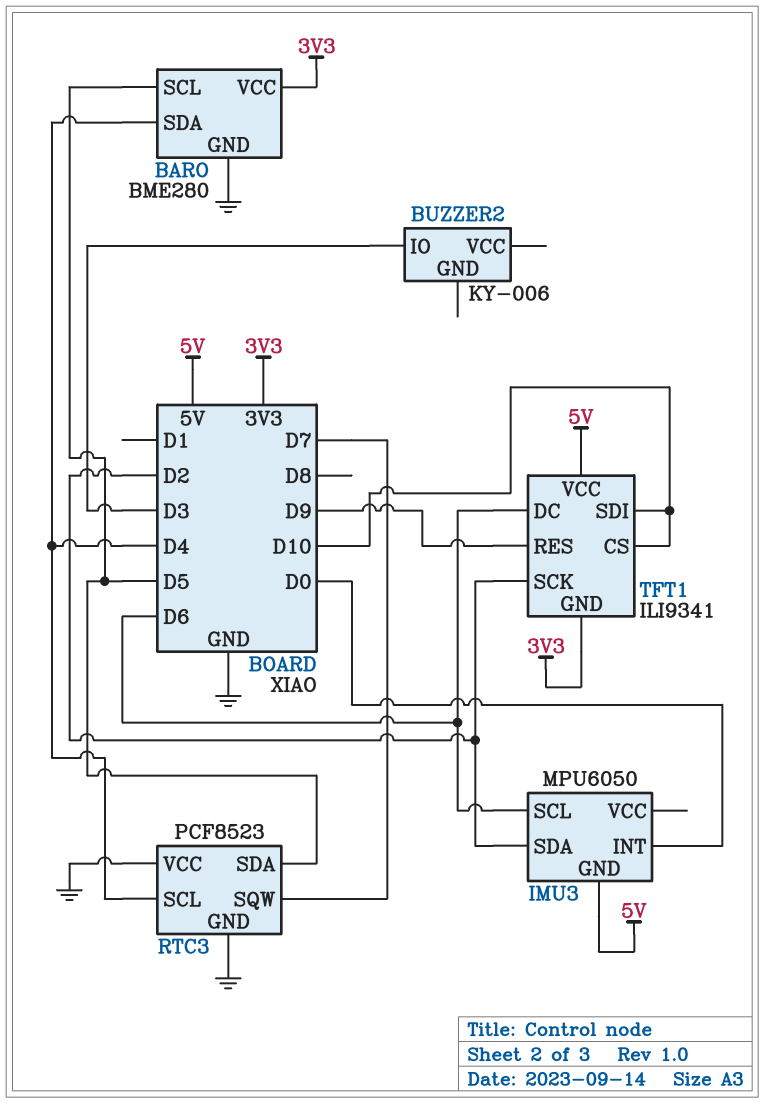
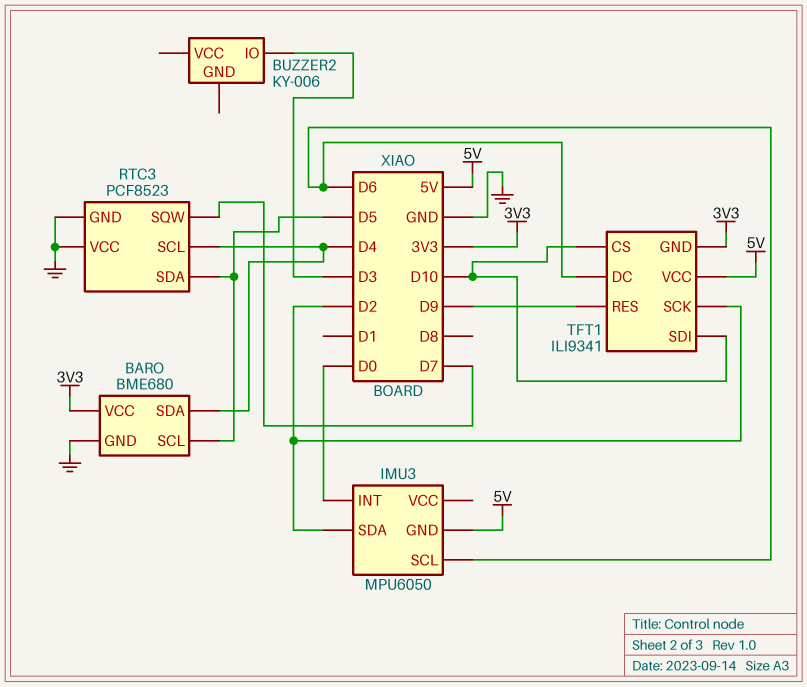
BARO: BME280 -> BME680

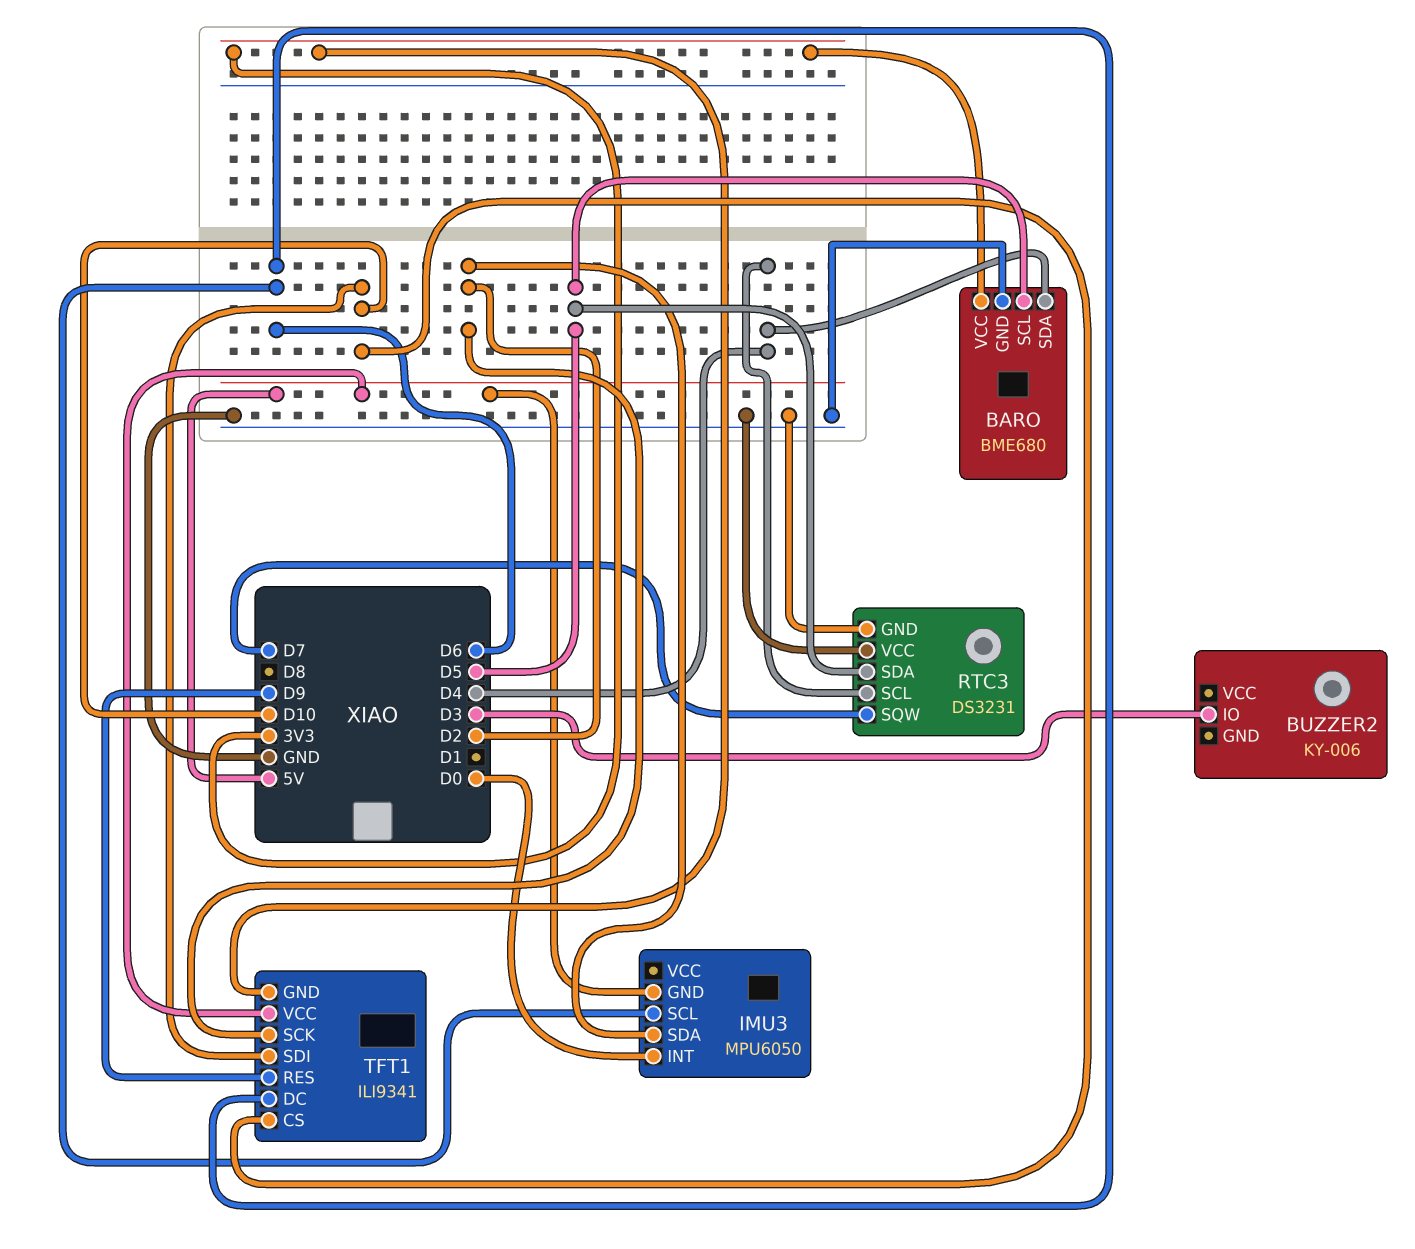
RTC3: PCF8523 -> DS3231

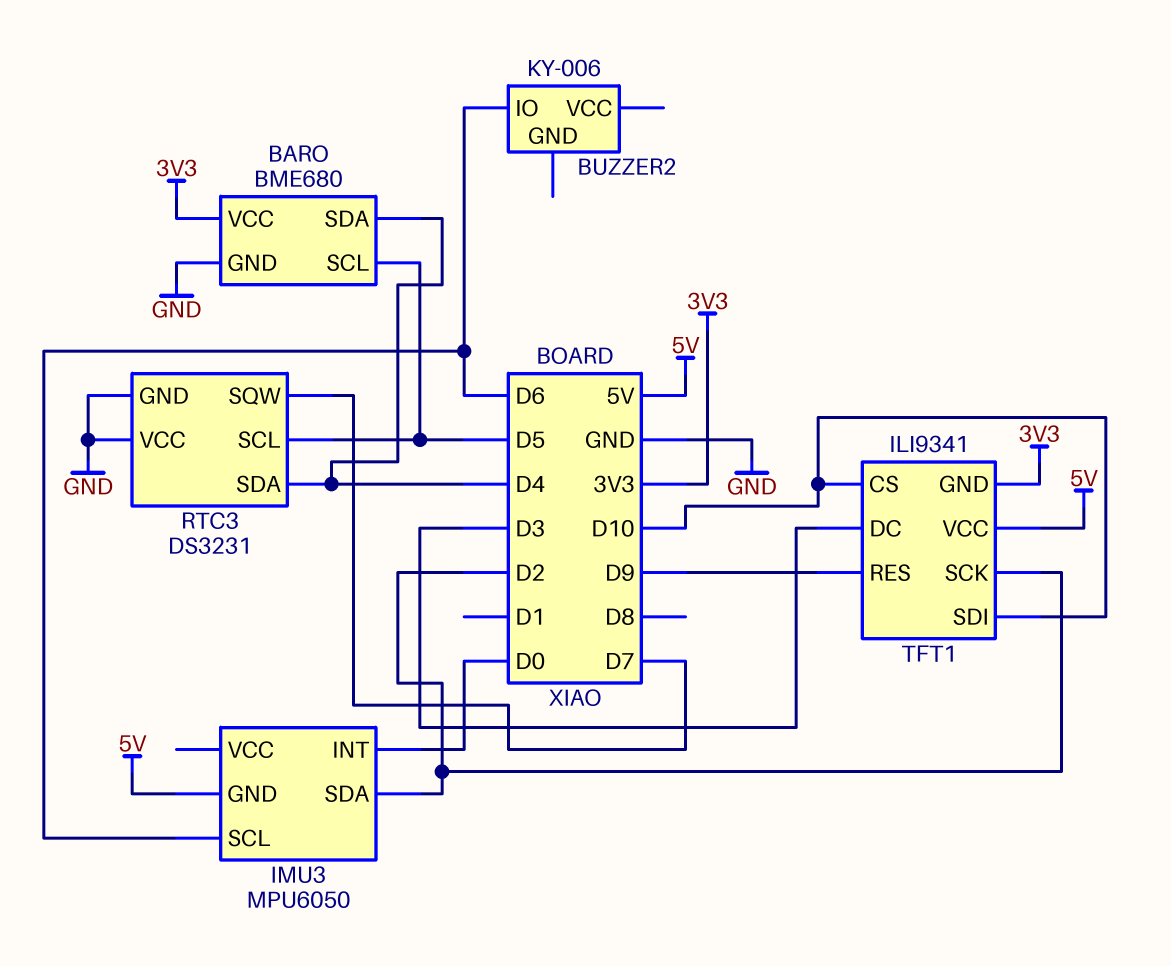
BUZZER2 pin IO: D3 -> D6
RTC3 pin SCL: D4 -> D5
RTC3 pin SDA: D5 -> D4
TFT1 pin DC: D6 -> D3

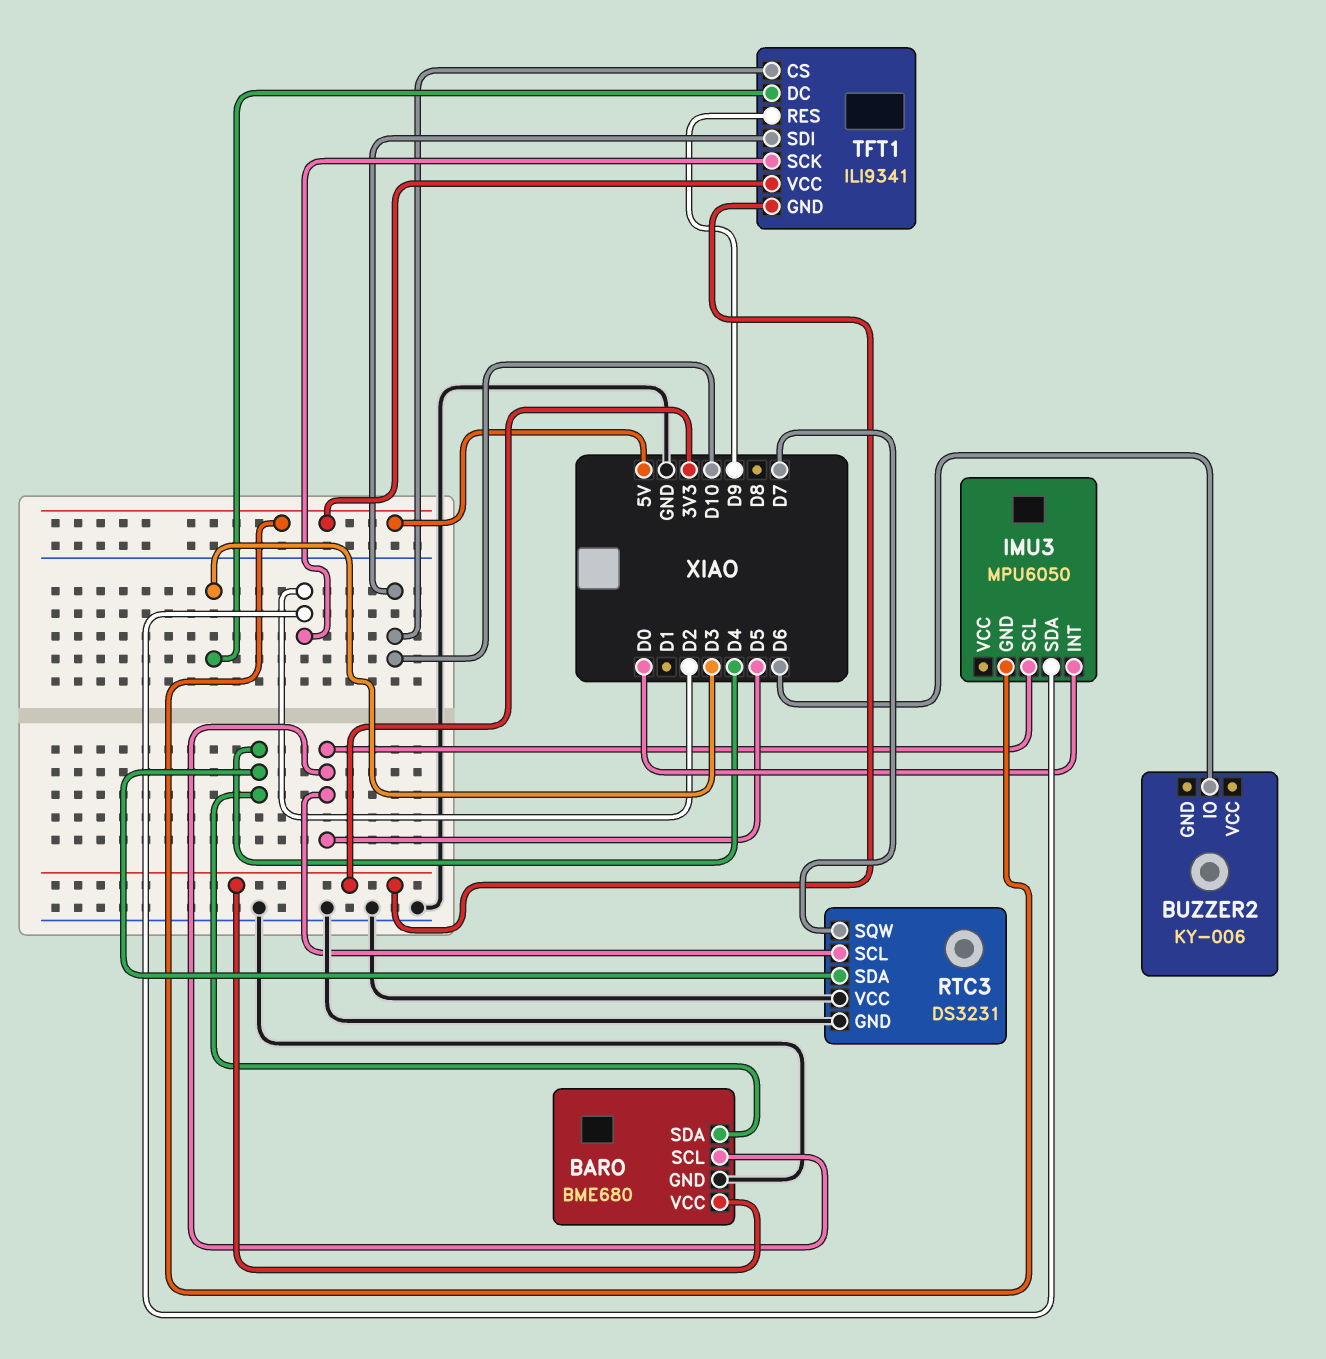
IMU3 pin SCL: D6 -> D5

